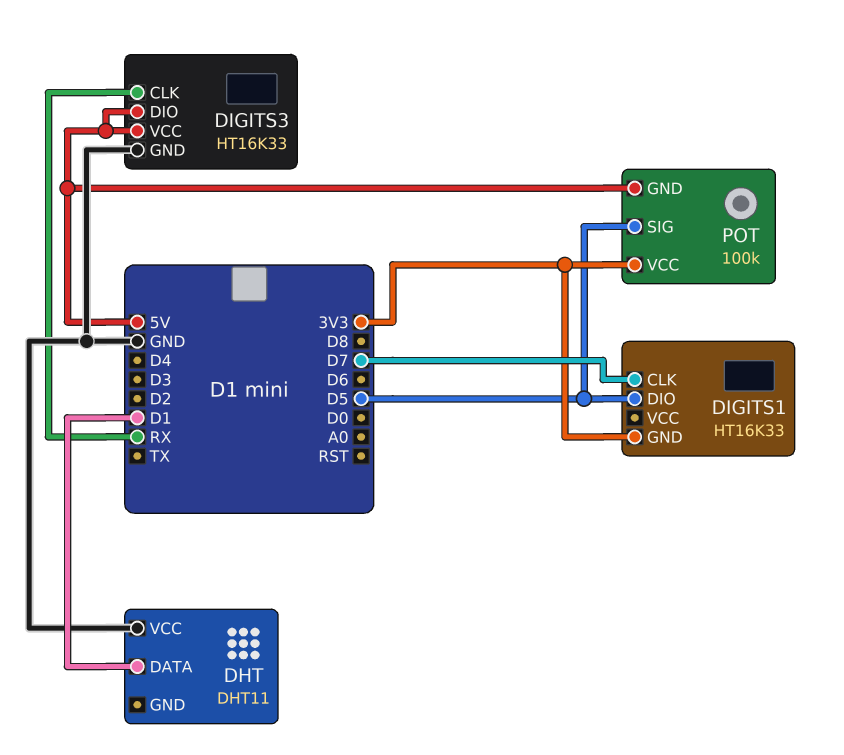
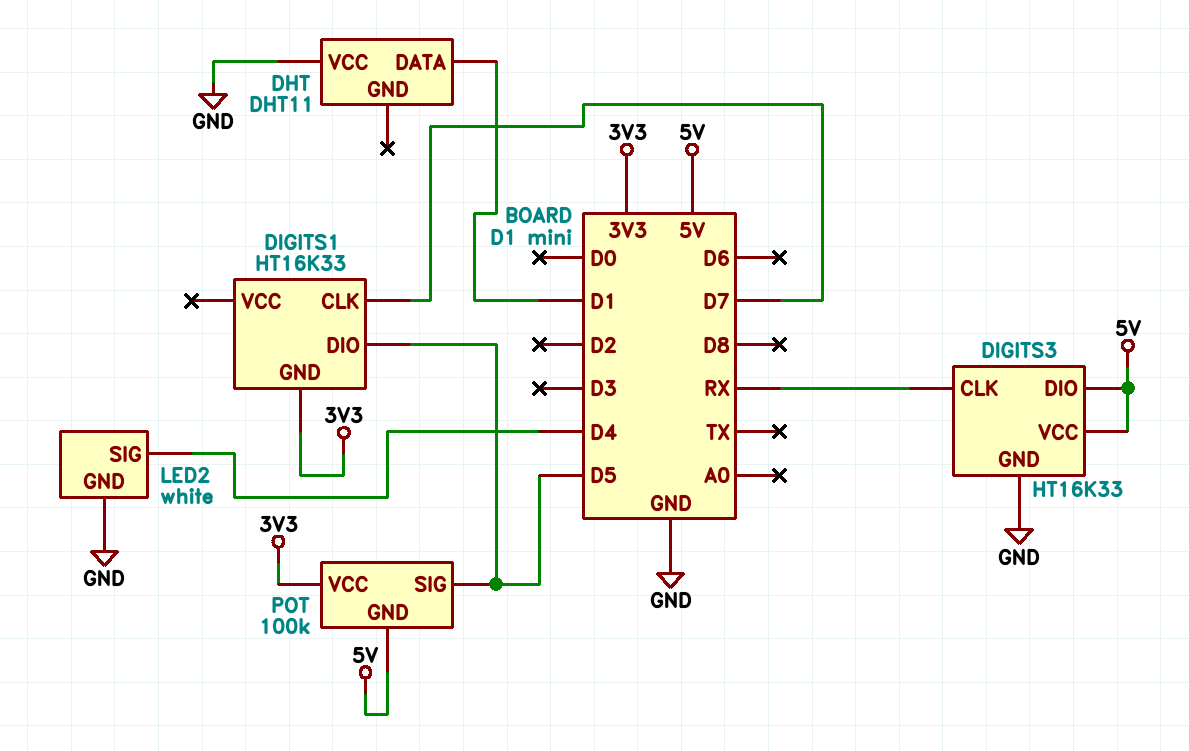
LED2: none -> white
LED2 pin GND: none -> GND
LED2 pin SIG: none -> D4

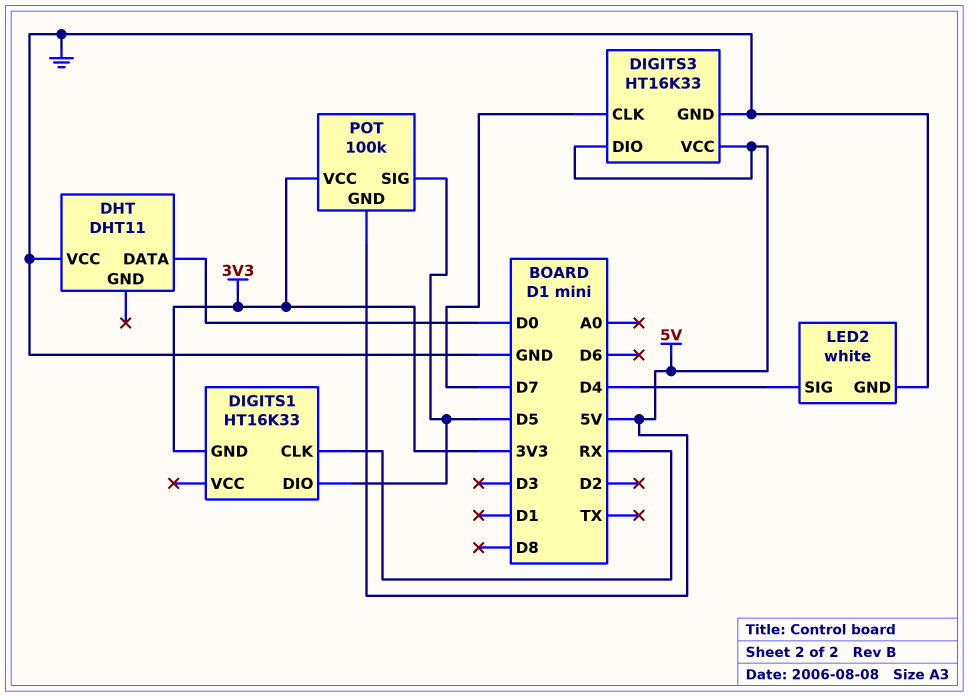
DHT pin DATA: D1 -> D0
DIGITS1 pin CLK: D7 -> RX
DIGITS3 pin CLK: RX -> D7

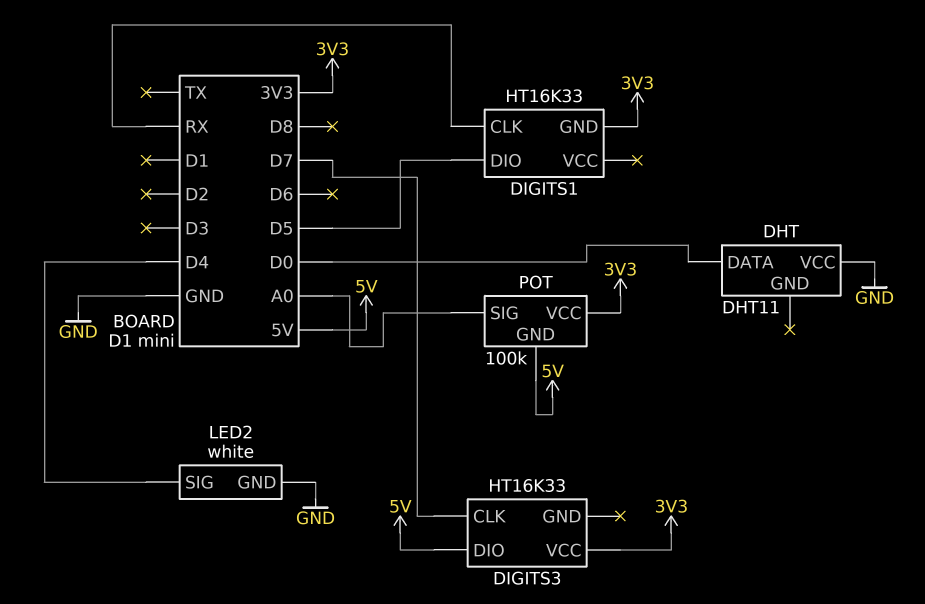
DIGITS3 pin GND: GND -> none
DIGITS3 pin VCC: 5V -> 3V3
POT pin SIG: D5 -> A0

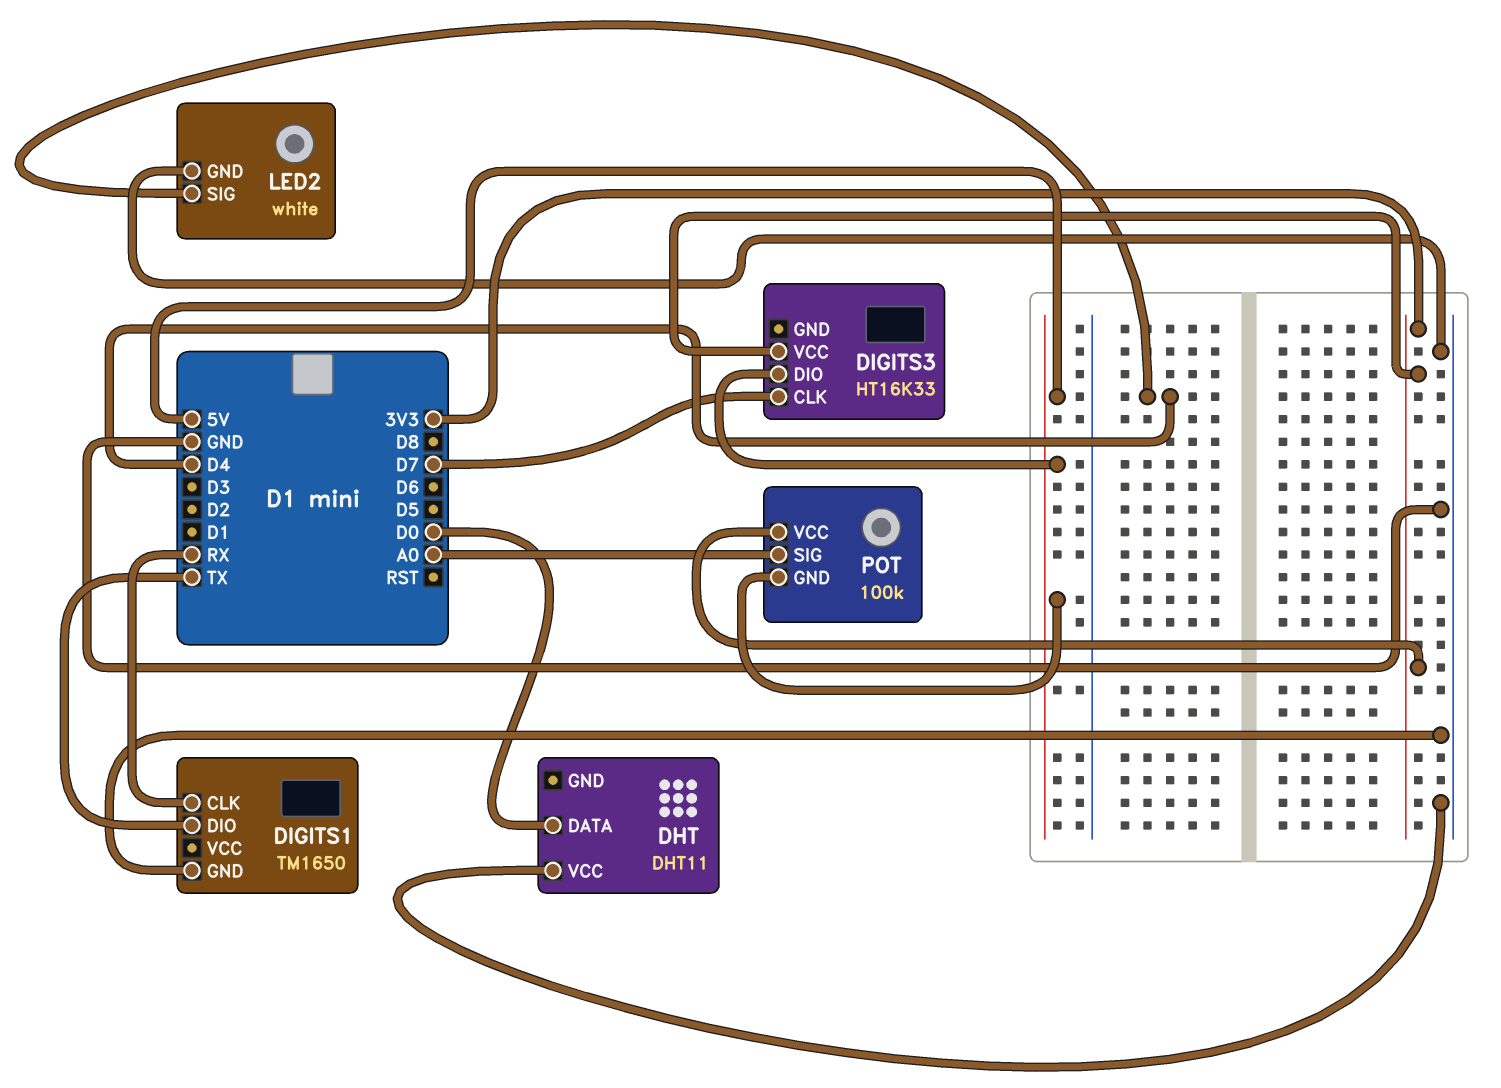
DIGITS1: HT16K33 -> TM1650
DIGITS1 pin DIO: D5 -> TX
DIGITS1 pin GND: 3V3 -> GND

